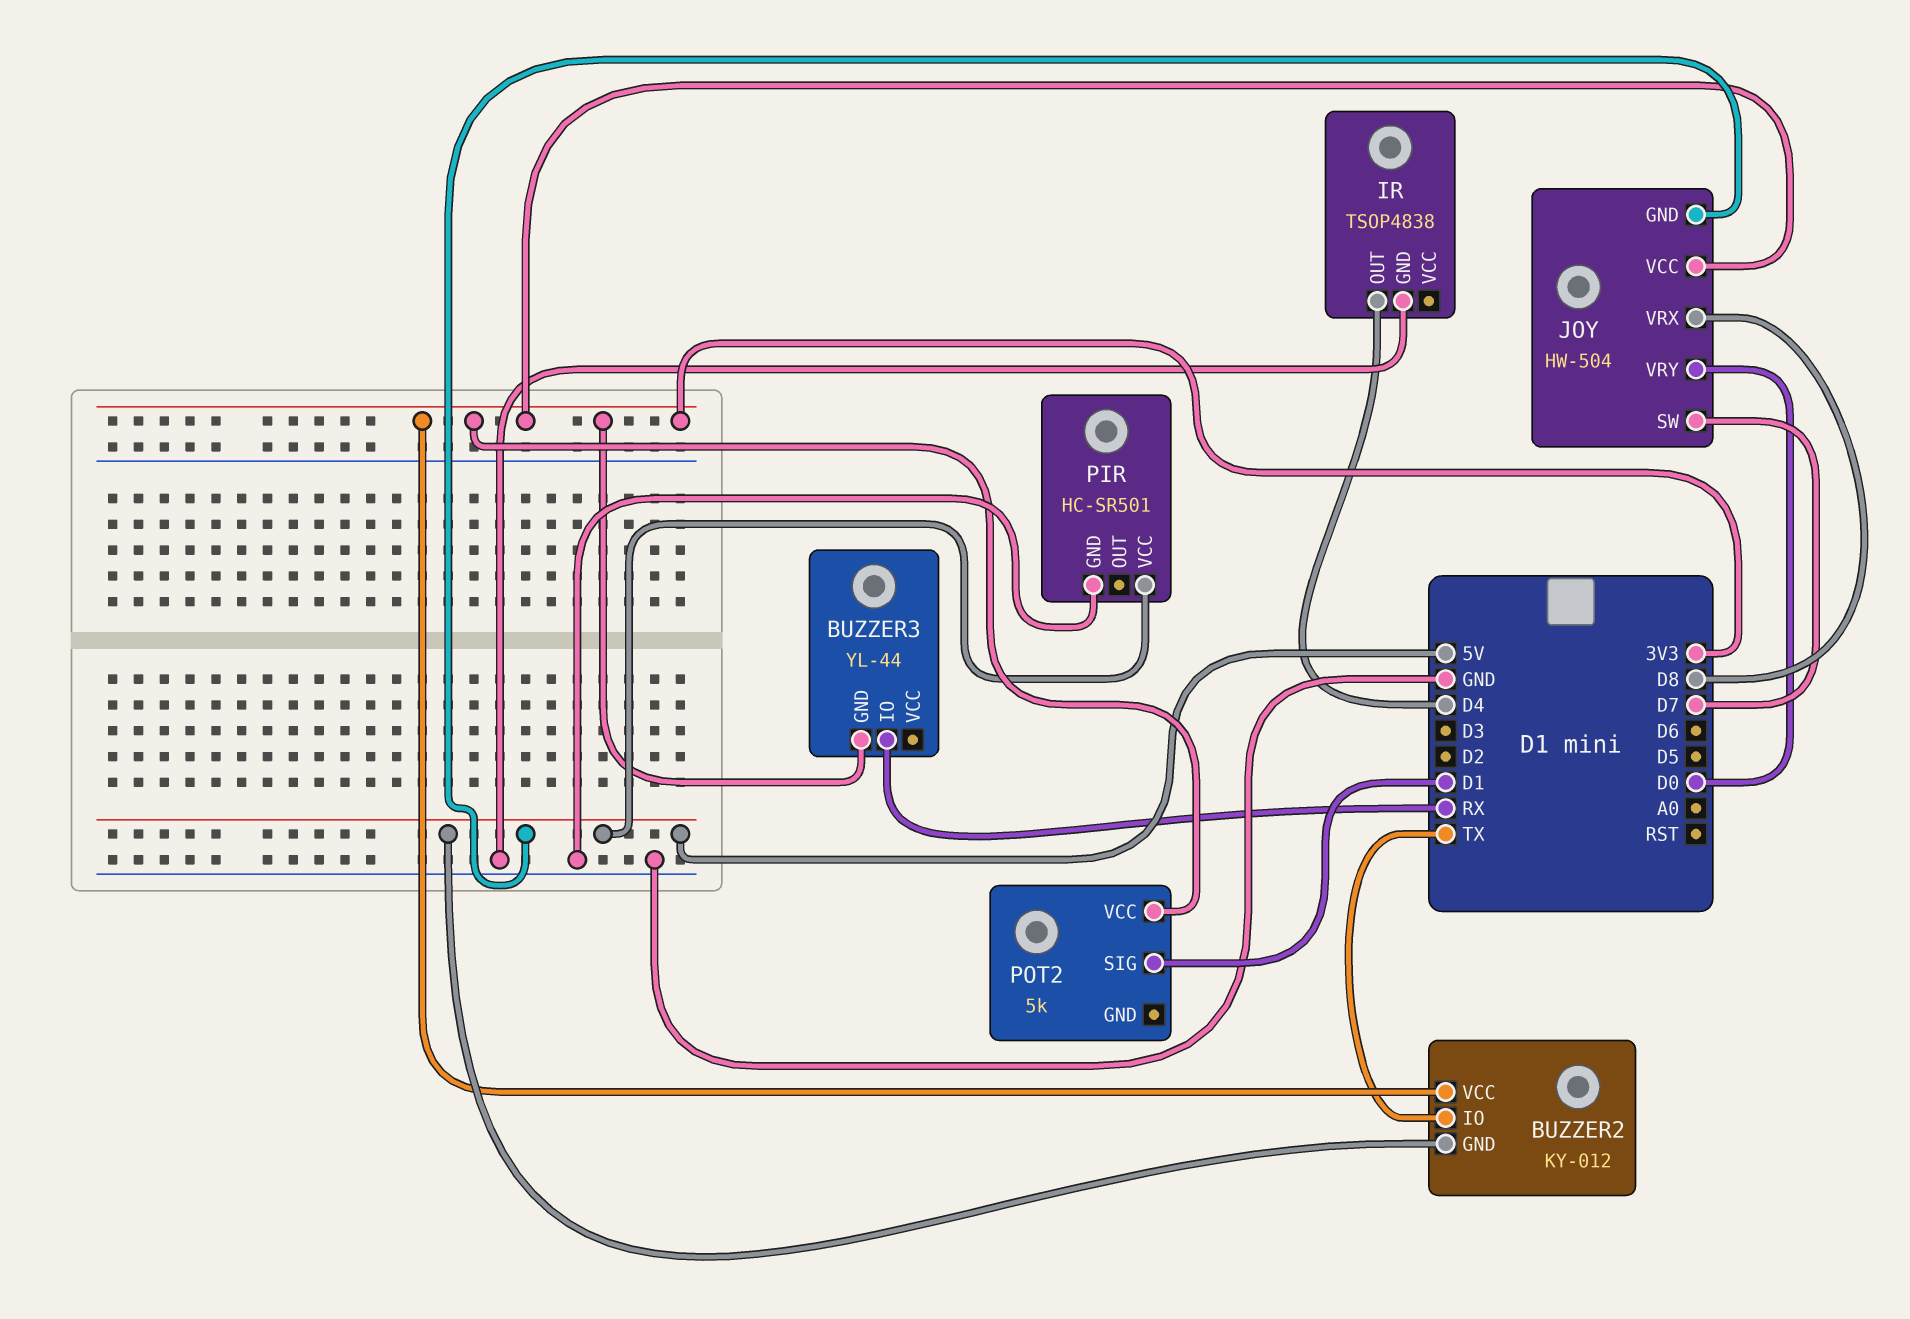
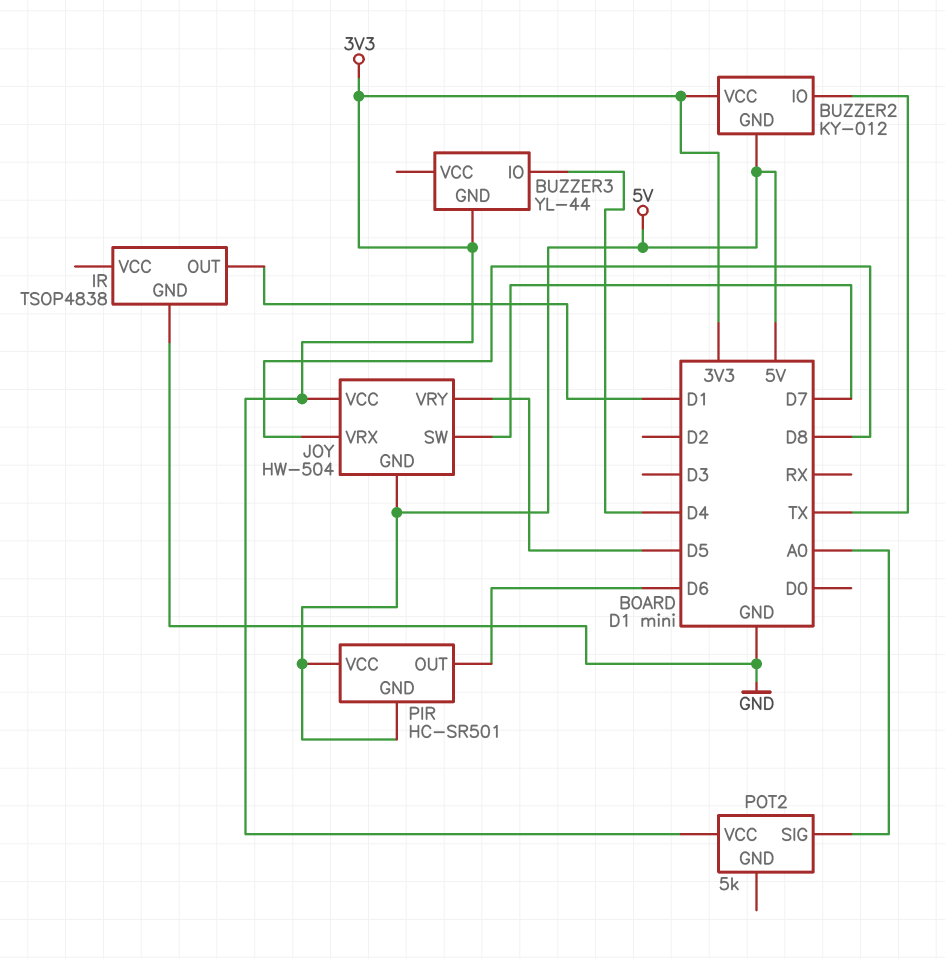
BUZZER3 pin IO: RX -> D4
IR pin OUT: D4 -> D1
JOY pin VRY: D0 -> D5
PIR pin GND: GND -> 5V
PIR pin OUT: none -> D6
POT2 pin SIG: D1 -> A0

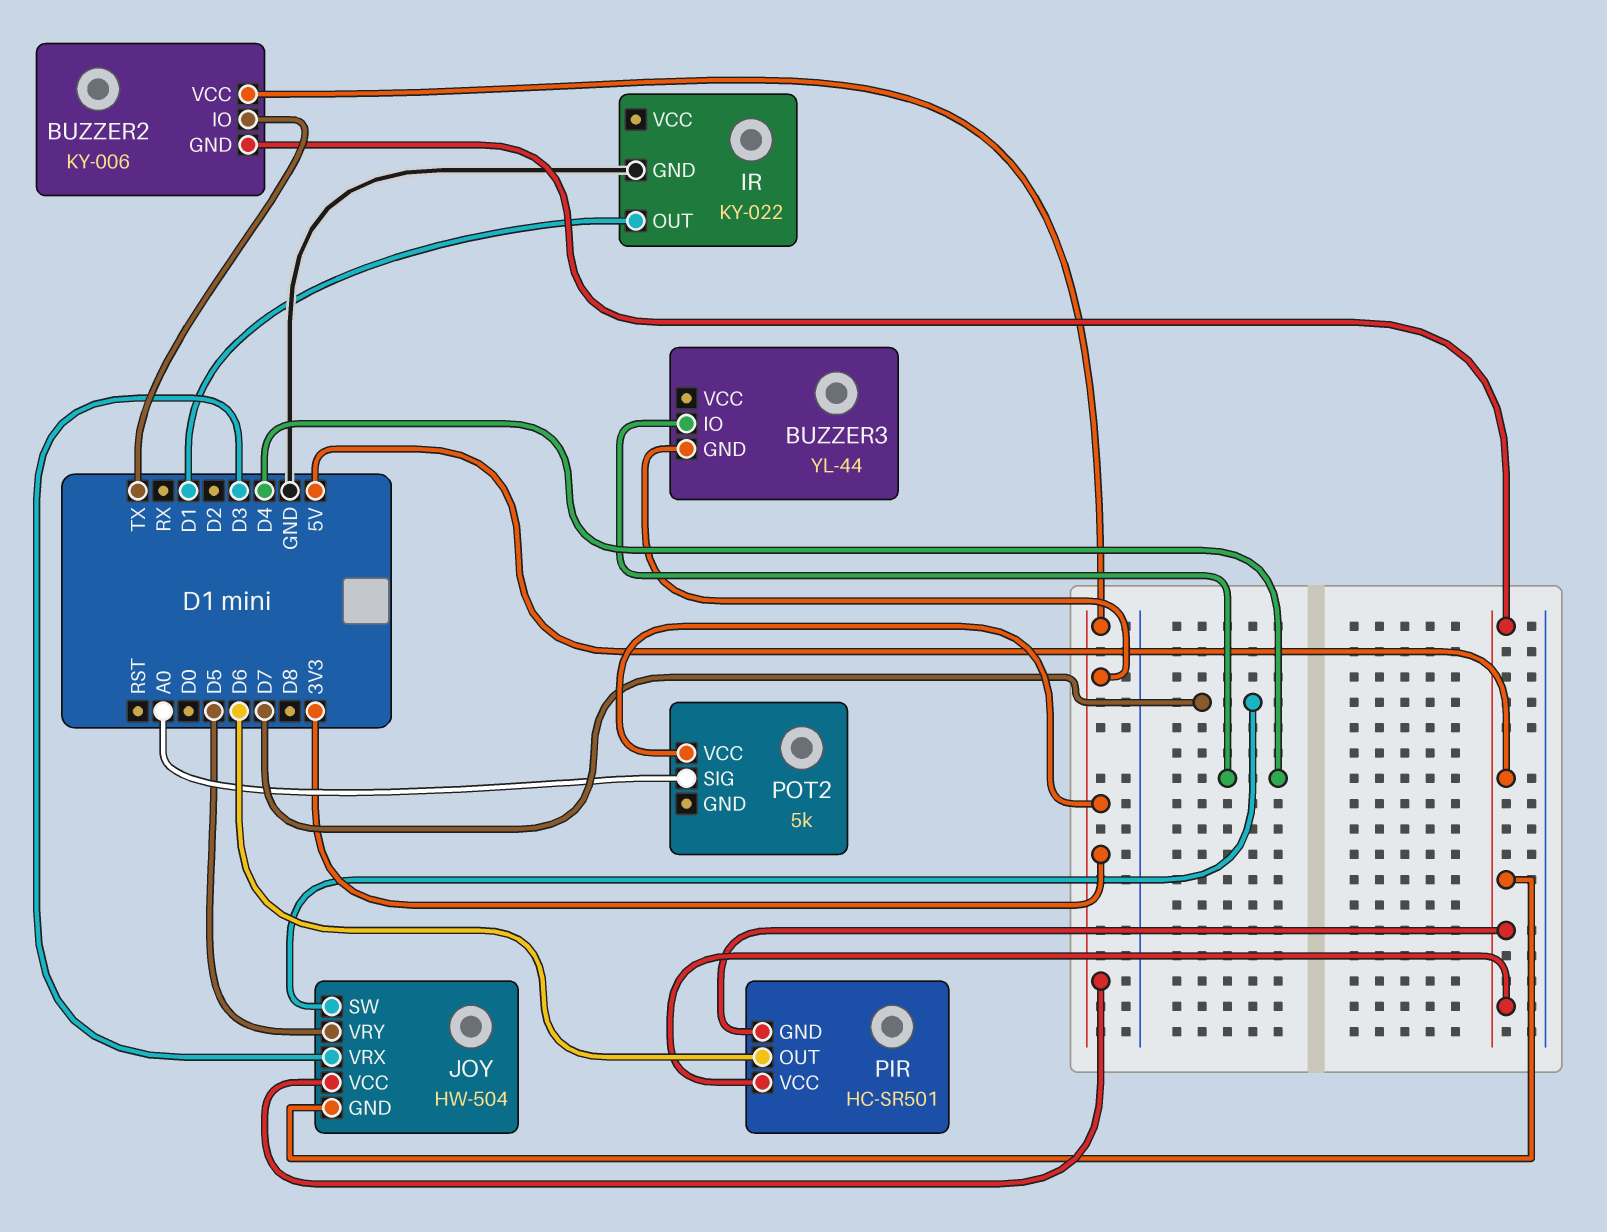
BUZZER2: KY-012 -> KY-006
IR: TSOP4838 -> KY-022
JOY pin VRX: D8 -> D3

